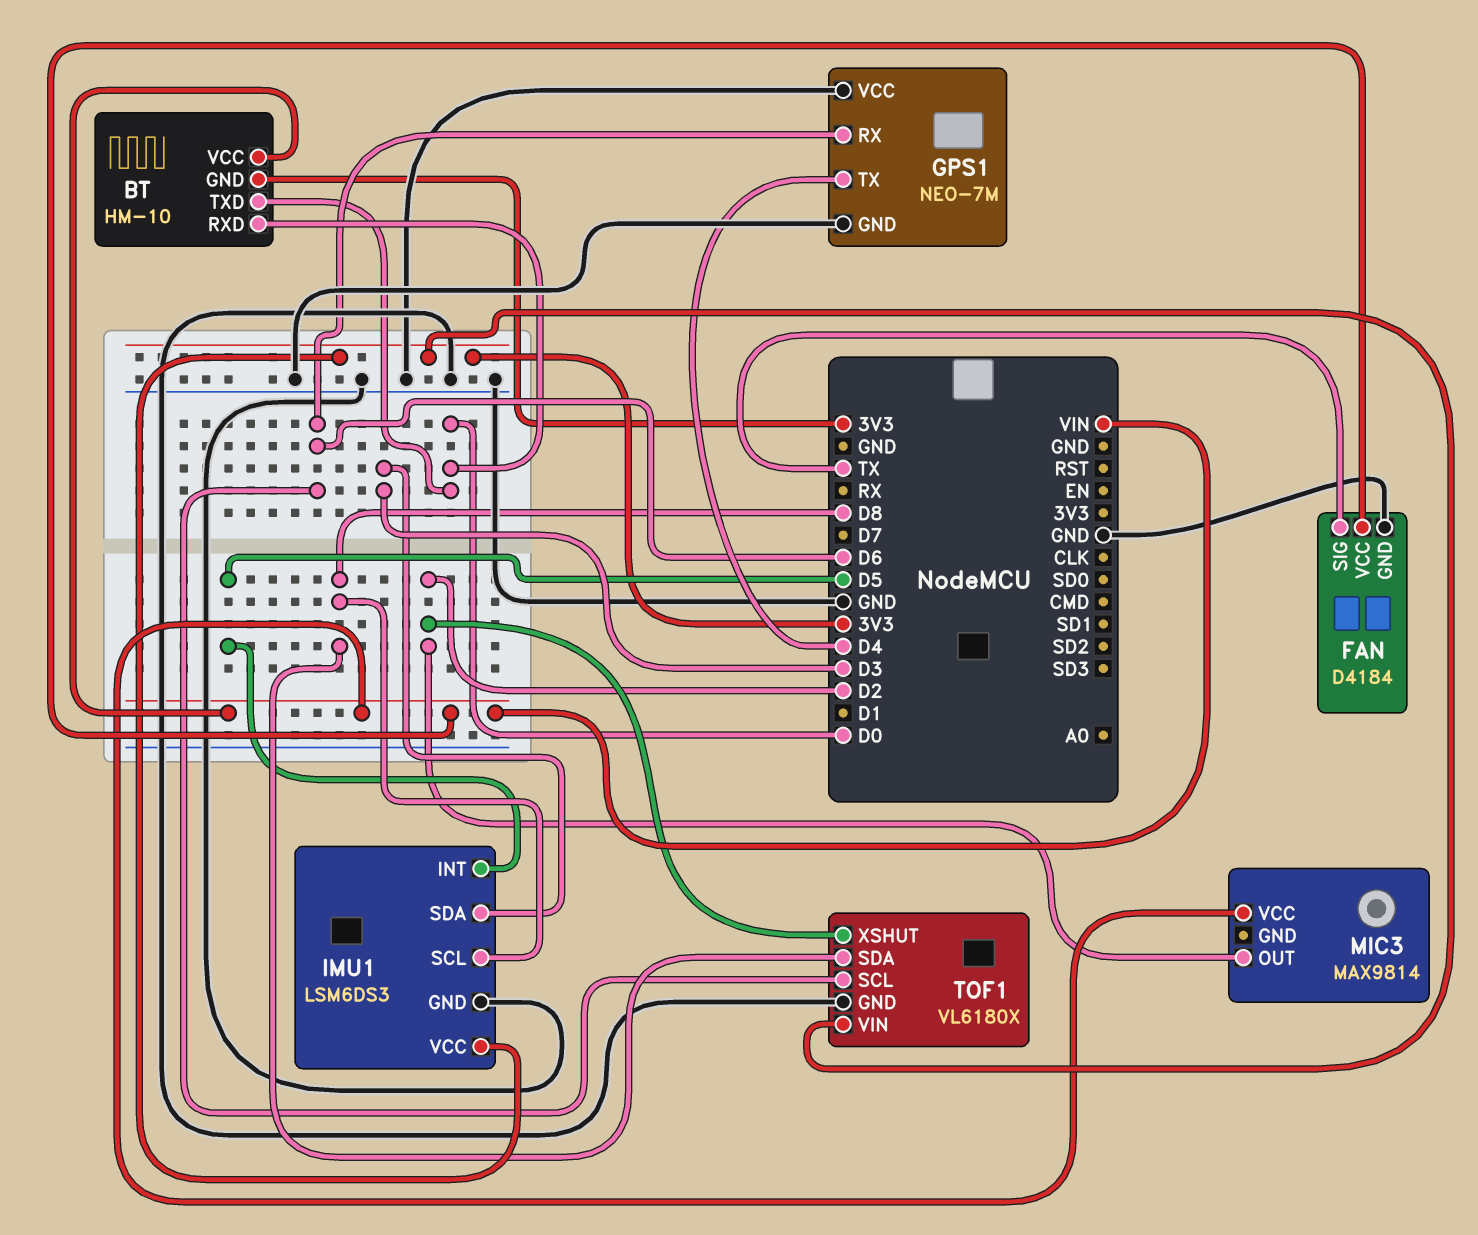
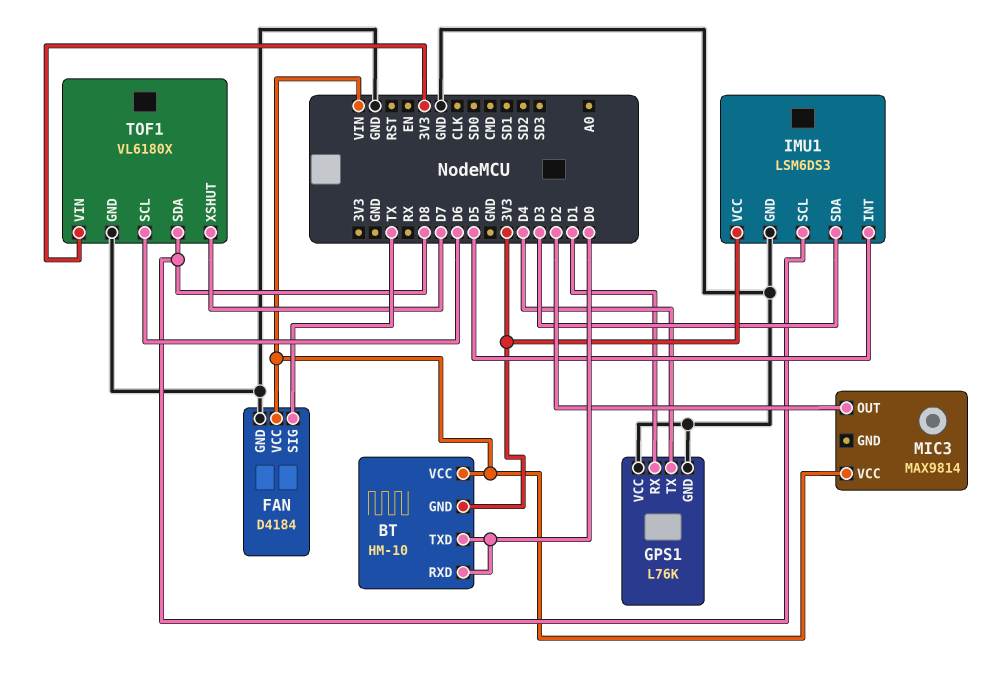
GPS1: NEO-7M -> L76K
GPS1 pin RX: D6 -> D1
TOF1 pin XSHUT: D2 -> D7

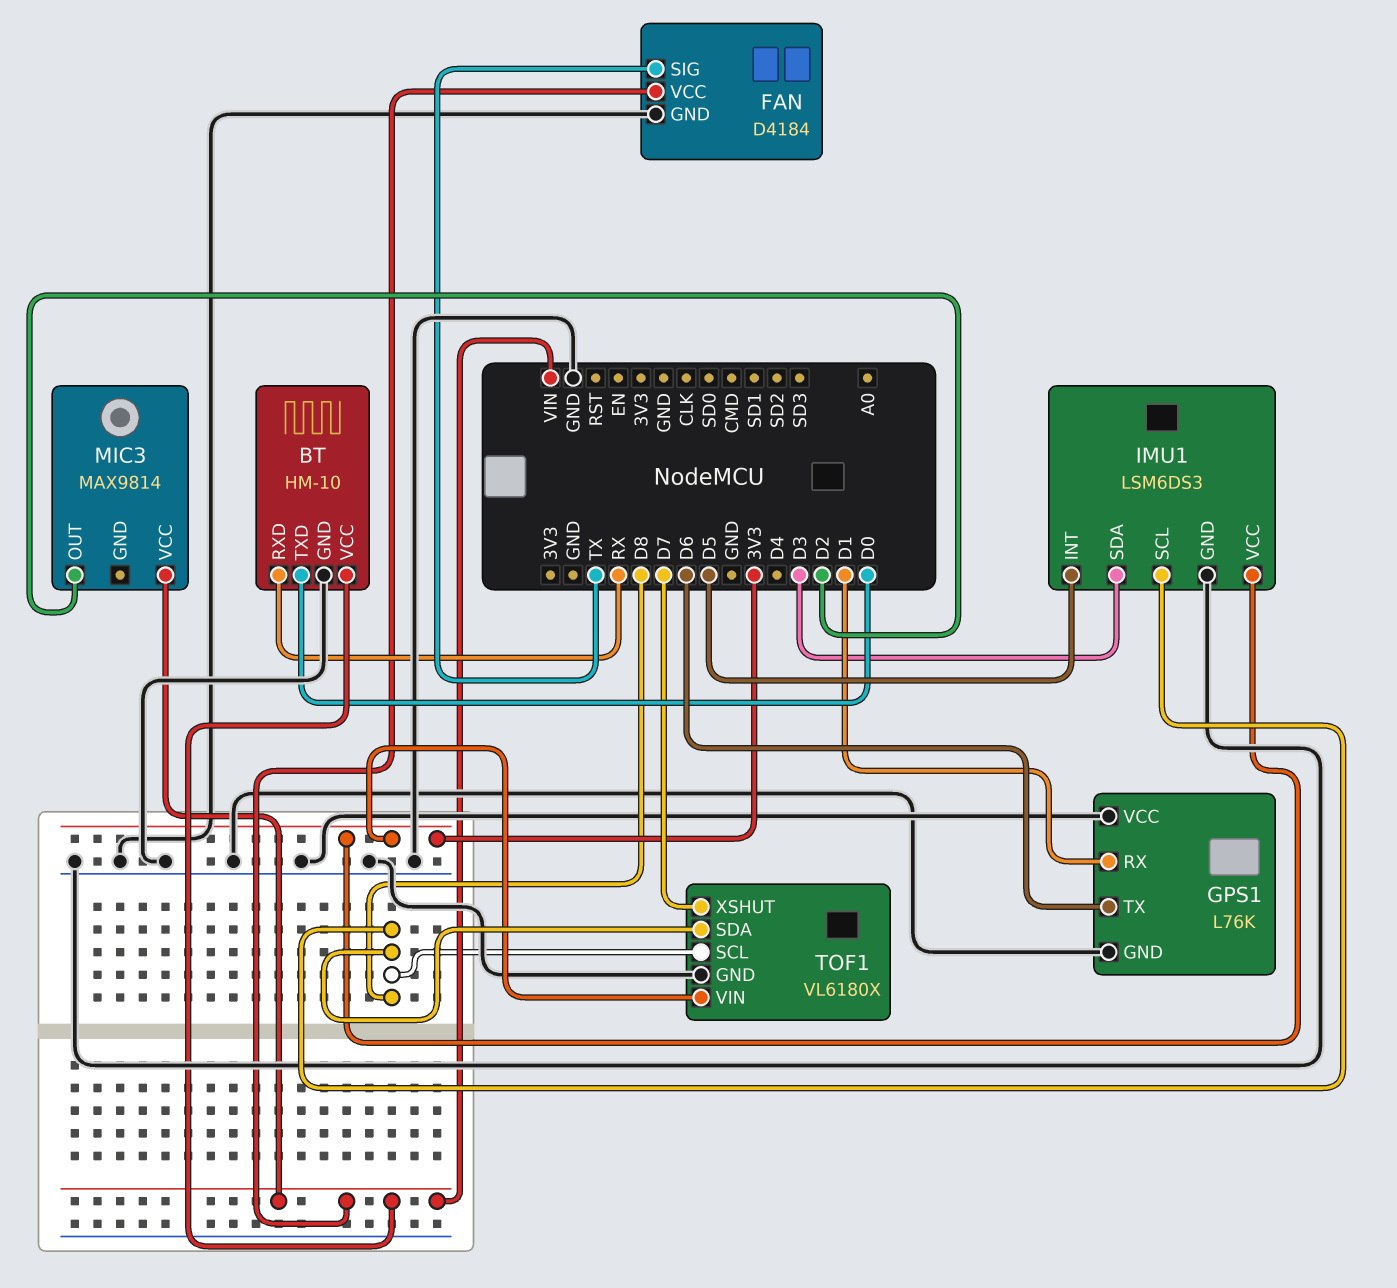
BT pin GND: 3V3 -> GND
BT pin RXD: D0 -> RX
GPS1 pin TX: D4 -> D6
TOF1 pin SCL: D6 -> D8

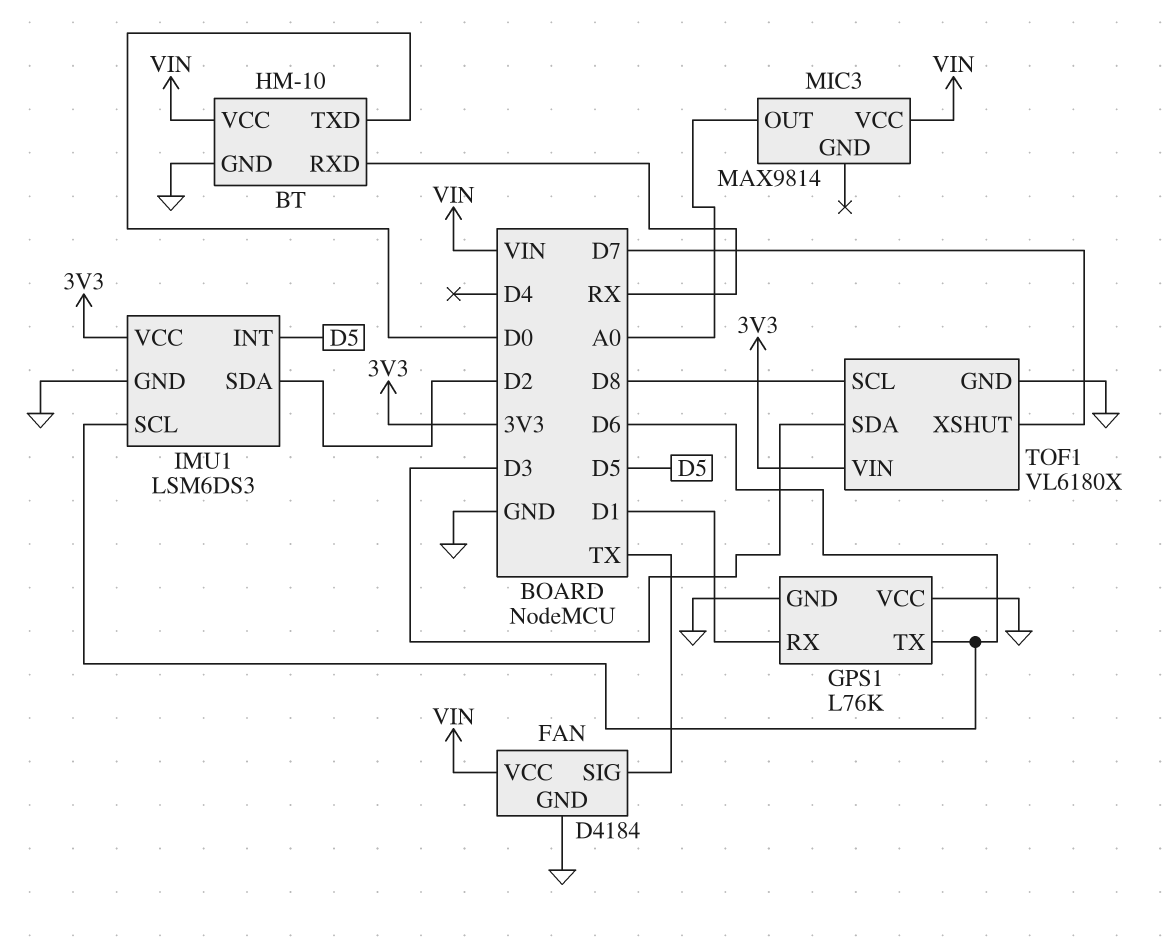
IMU1 pin SCL: D8 -> D6
IMU1 pin SDA: D3 -> D2
MIC3 pin OUT: D2 -> A0
TOF1 pin SDA: D8 -> D3

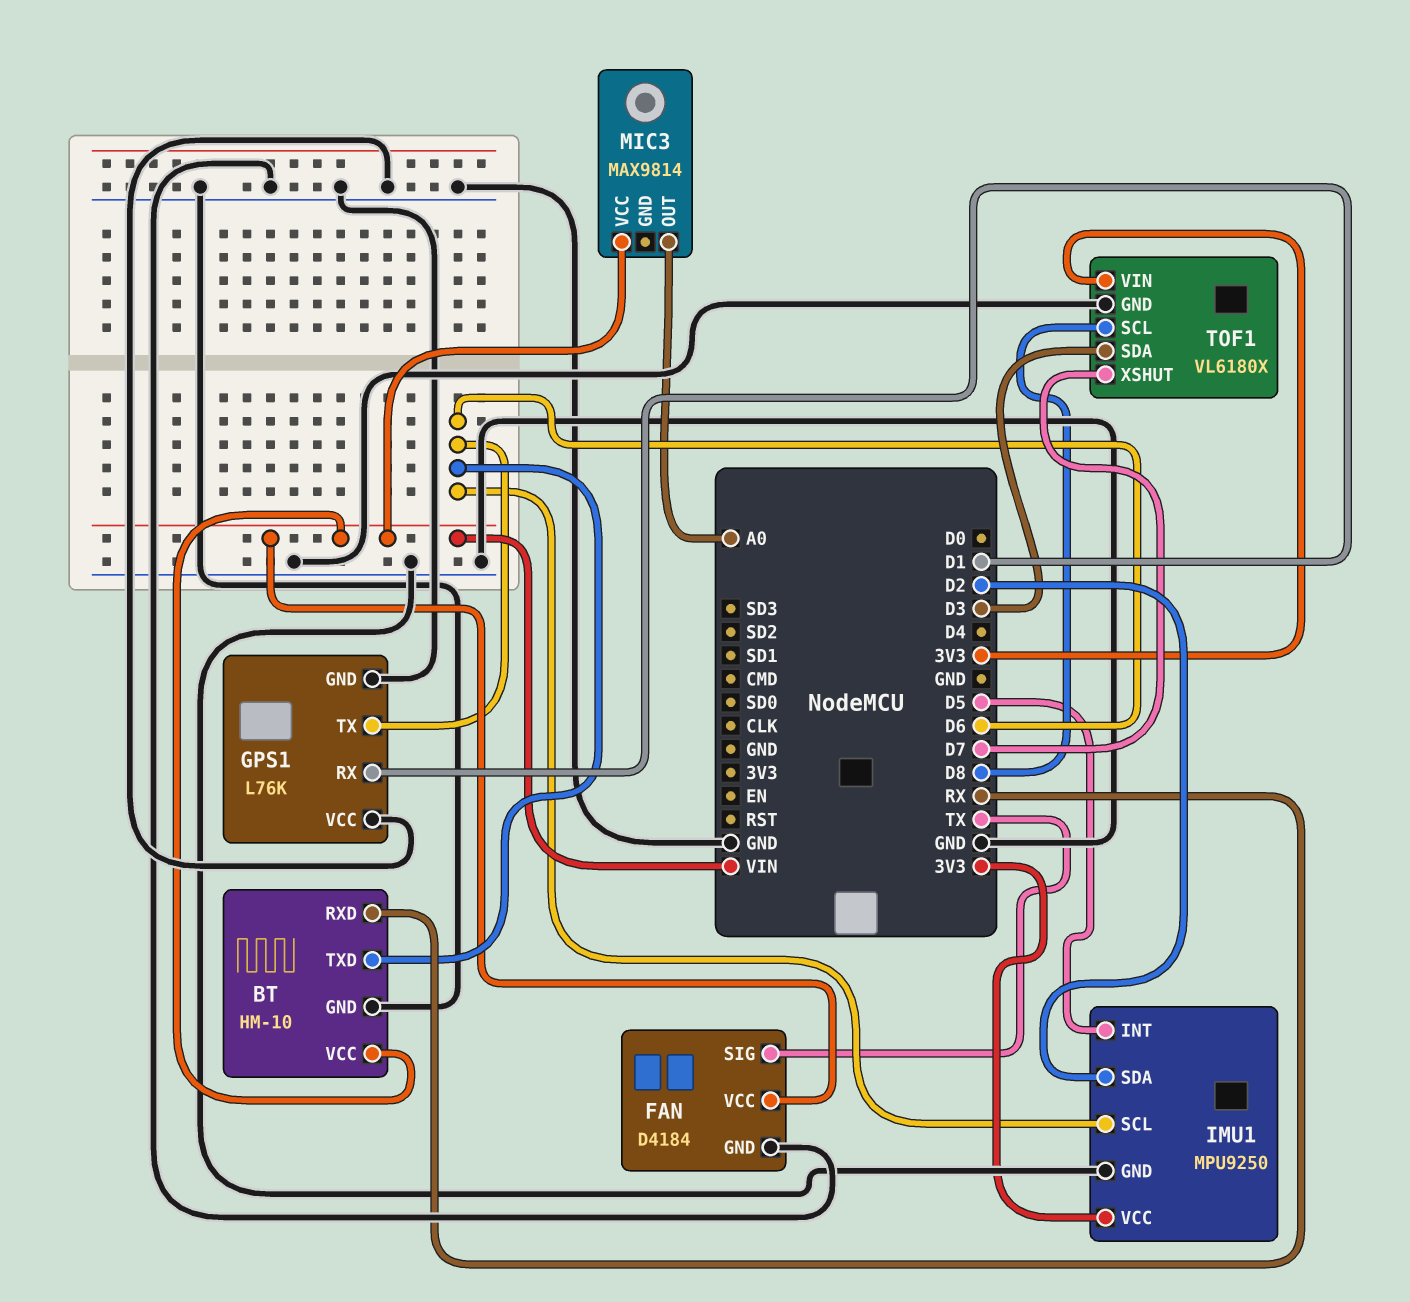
BT pin TXD: D0 -> D6
IMU1: LSM6DS3 -> MPU9250

